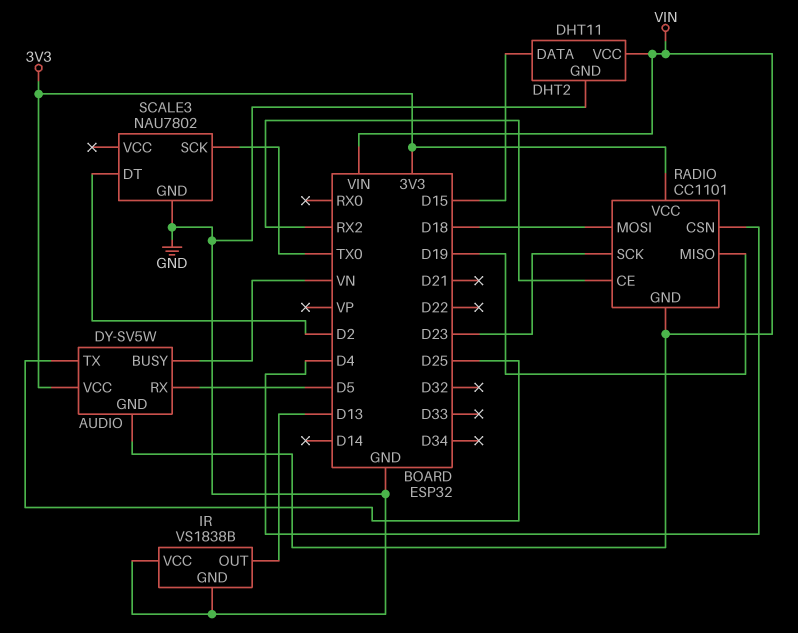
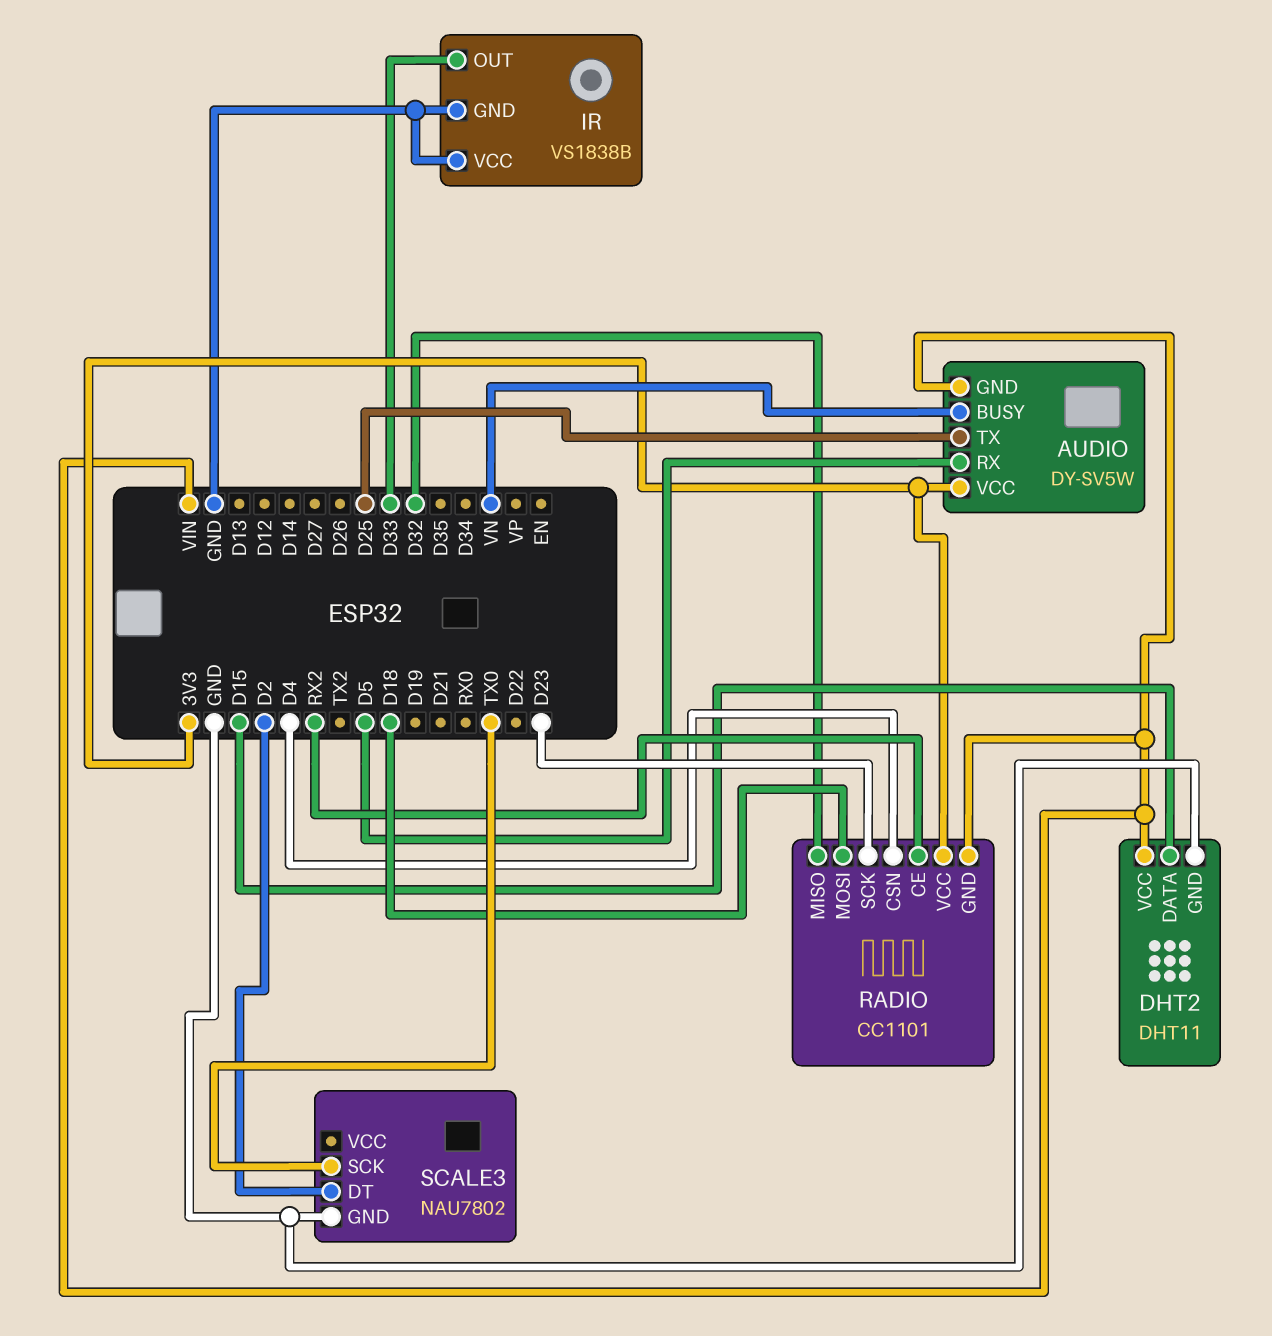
IR pin OUT: D13 -> D33
RADIO pin MISO: D19 -> D32

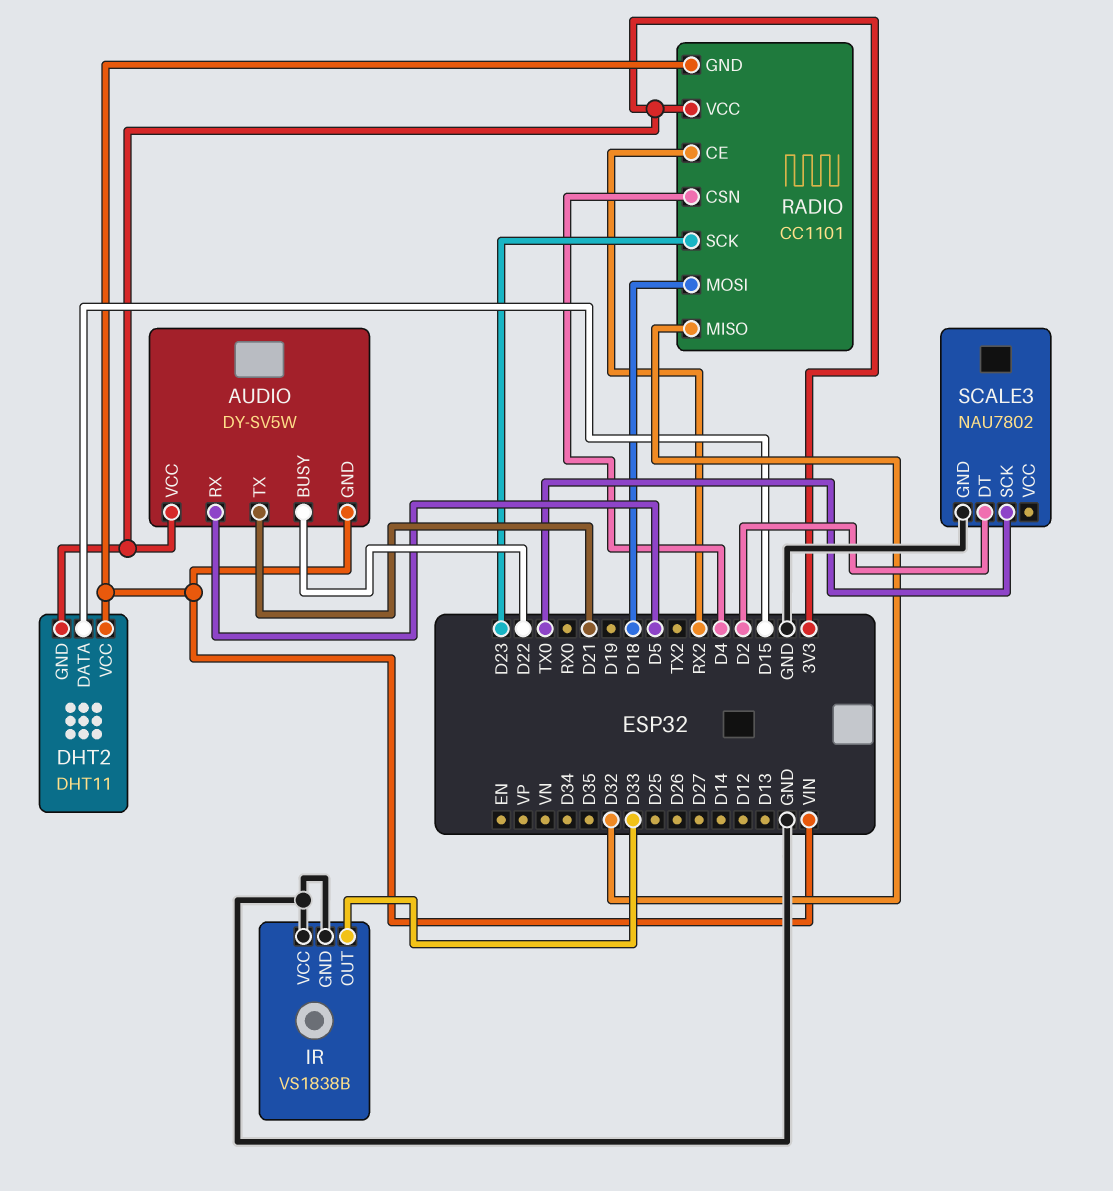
AUDIO pin BUSY: VN -> D22
AUDIO pin TX: D25 -> D21
DHT2 pin GND: GND -> 3V3

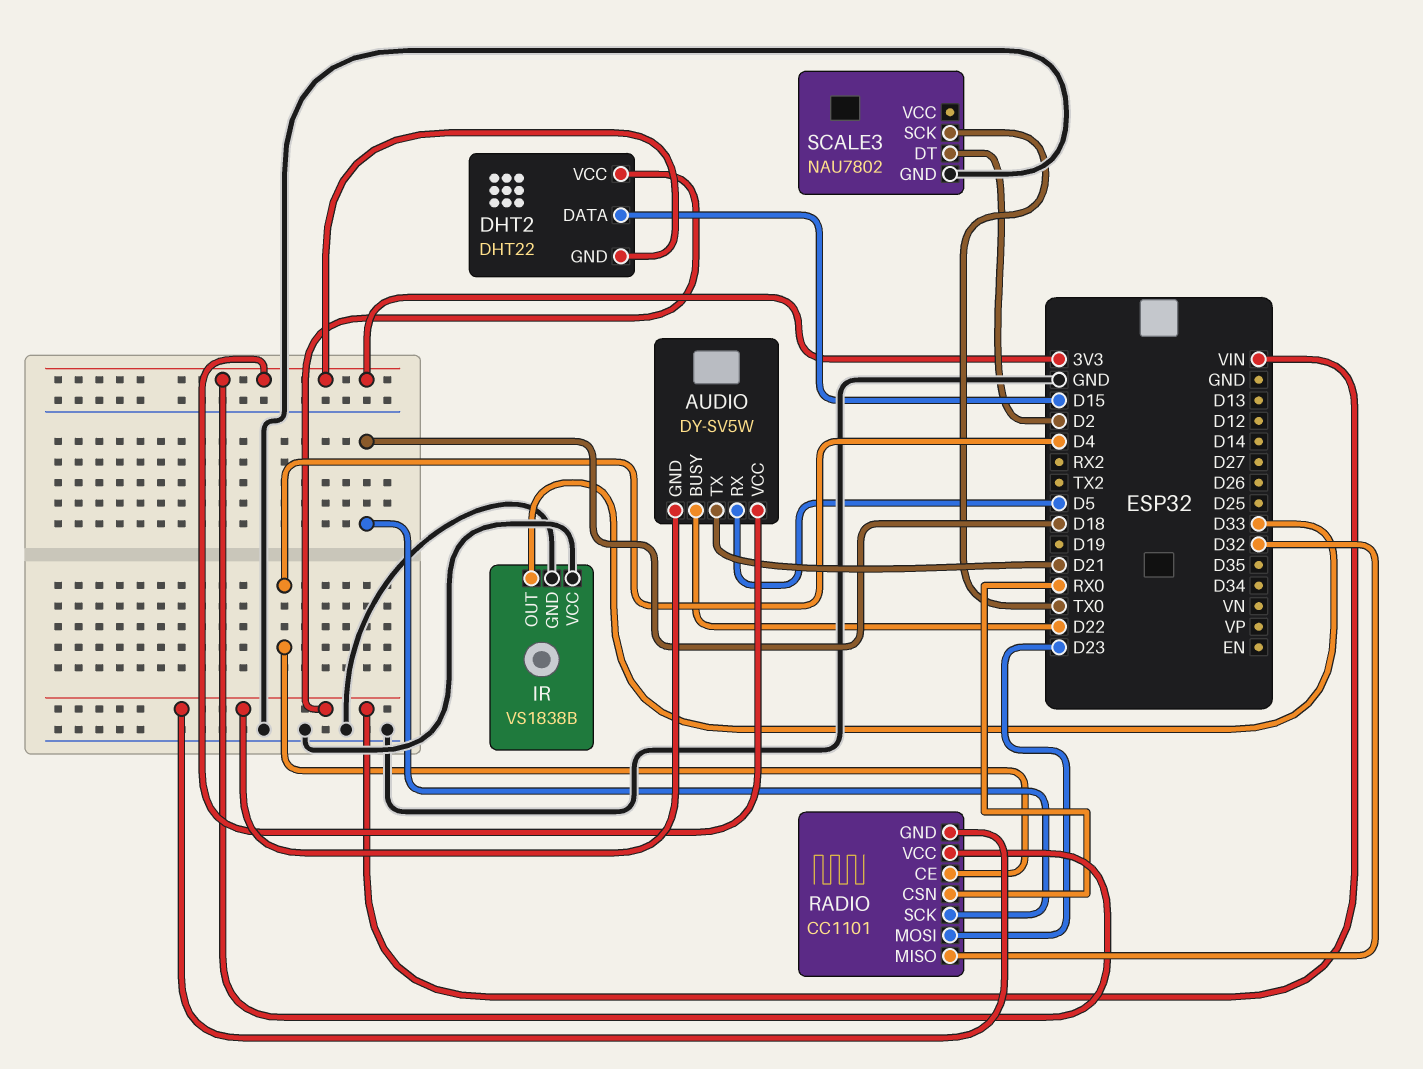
DHT2: DHT11 -> DHT22
RADIO pin CE: RX2 -> D4
RADIO pin CSN: D4 -> RX0
RADIO pin MOSI: D18 -> D23
RADIO pin SCK: D23 -> D18

